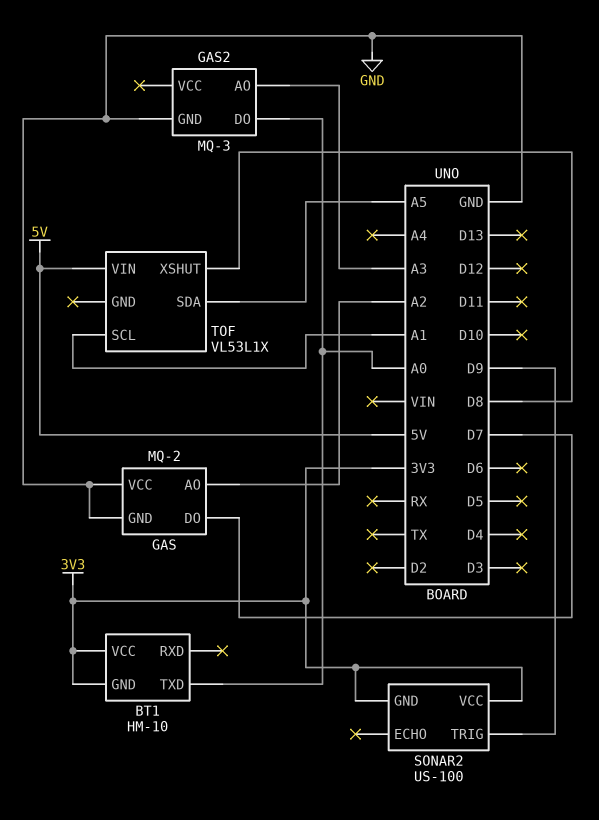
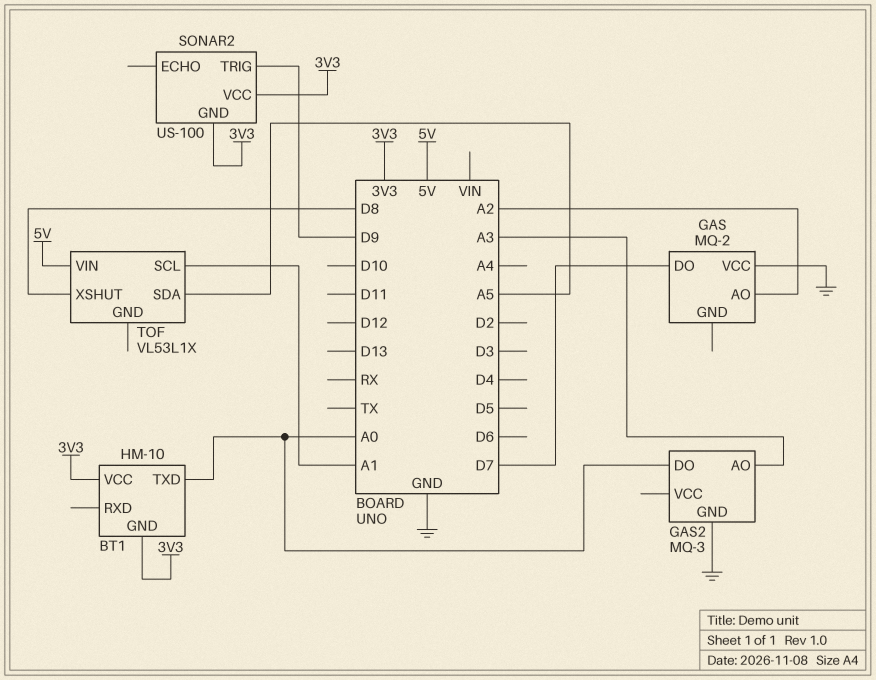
GAS pin GND: GND -> none

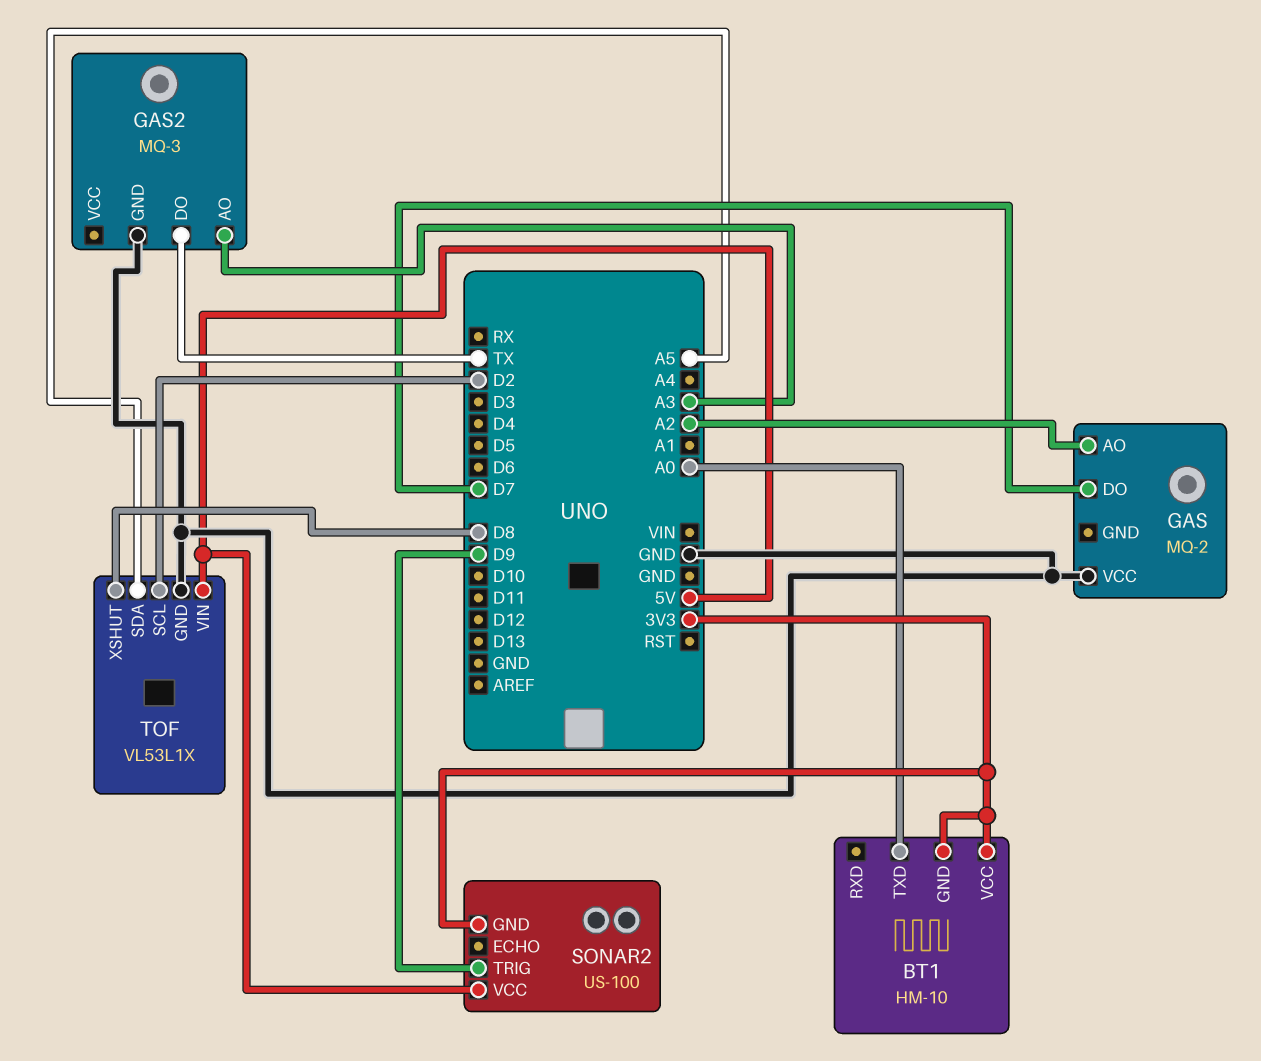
GAS2 pin DO: A0 -> TX
SONAR2 pin VCC: 3V3 -> 5V
TOF pin GND: none -> GND
TOF pin SCL: A1 -> D2

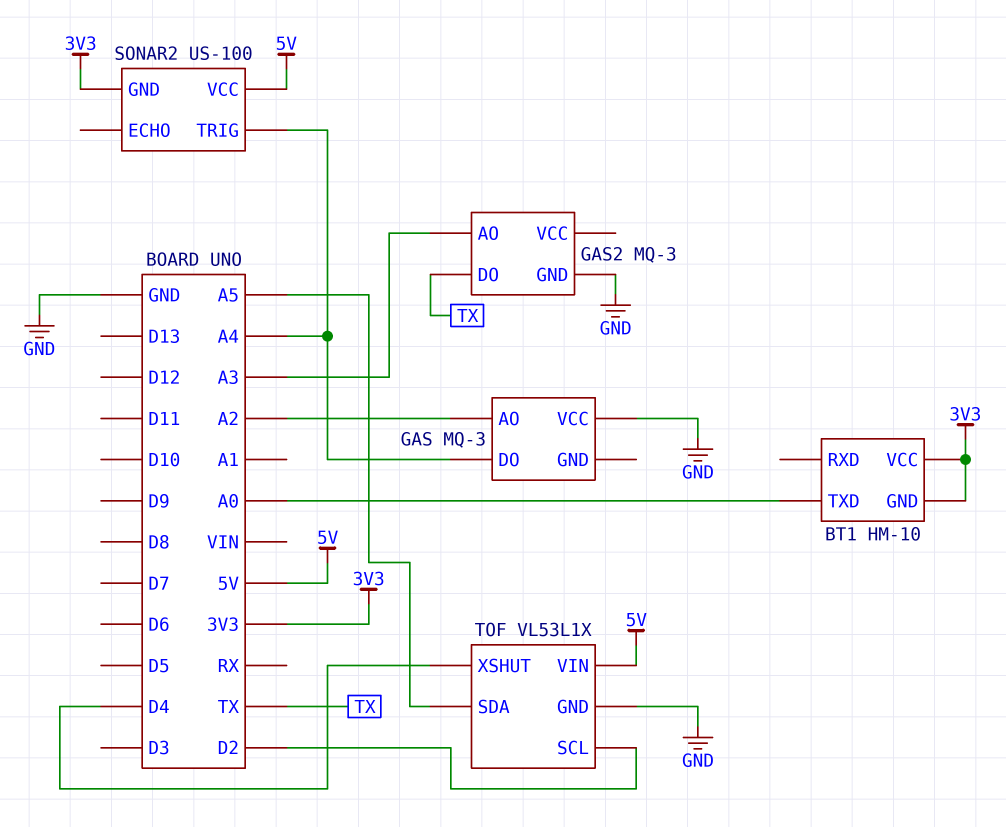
GAS: MQ-2 -> MQ-3
GAS pin DO: D7 -> A4
SONAR2 pin TRIG: D9 -> A4
TOF pin XSHUT: D8 -> D4

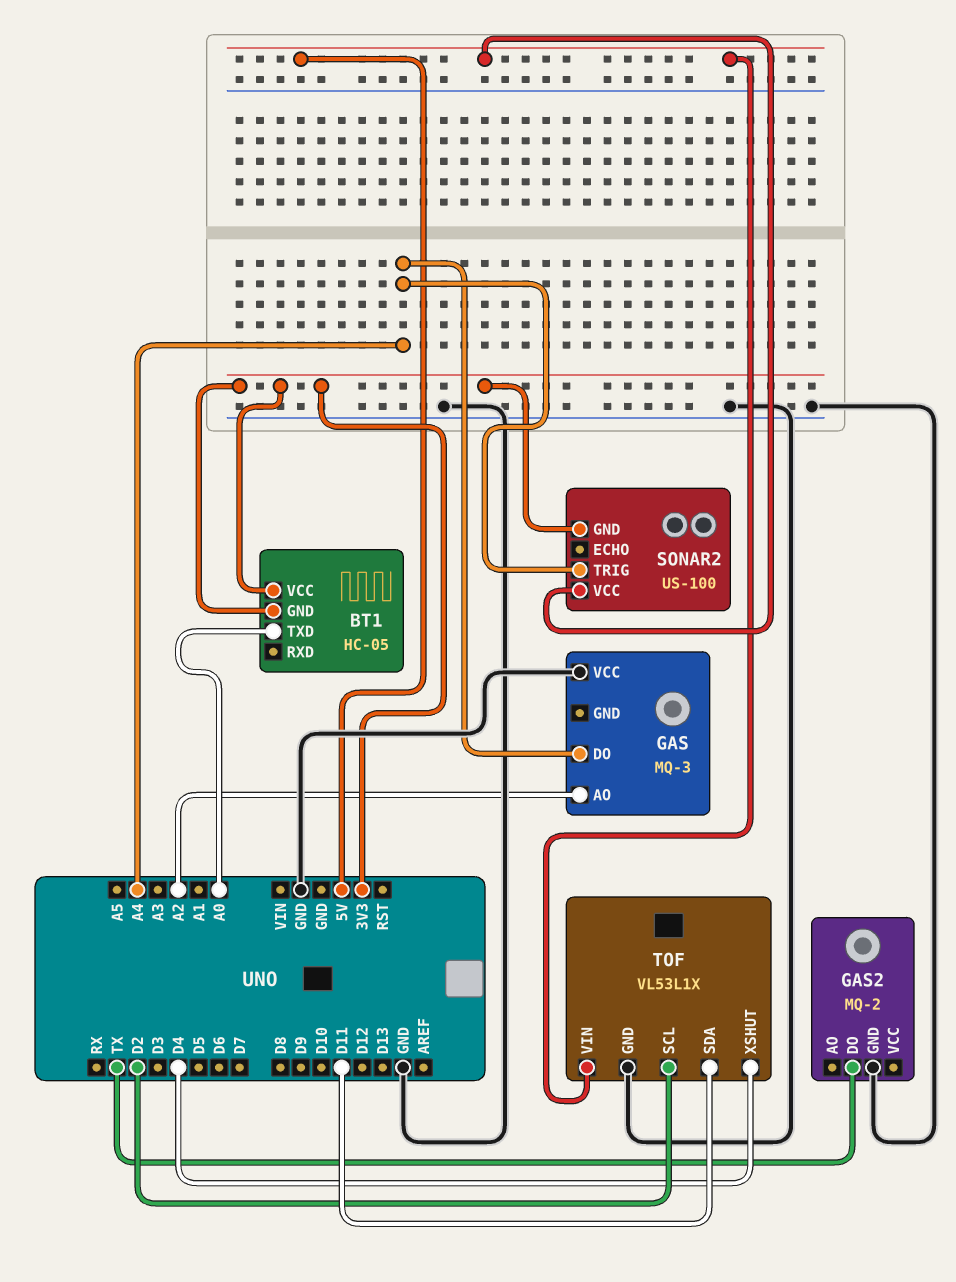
BT1: HM-10 -> HC-05
GAS2: MQ-3 -> MQ-2
GAS2 pin AO: A3 -> none
TOF pin SDA: A5 -> D11

